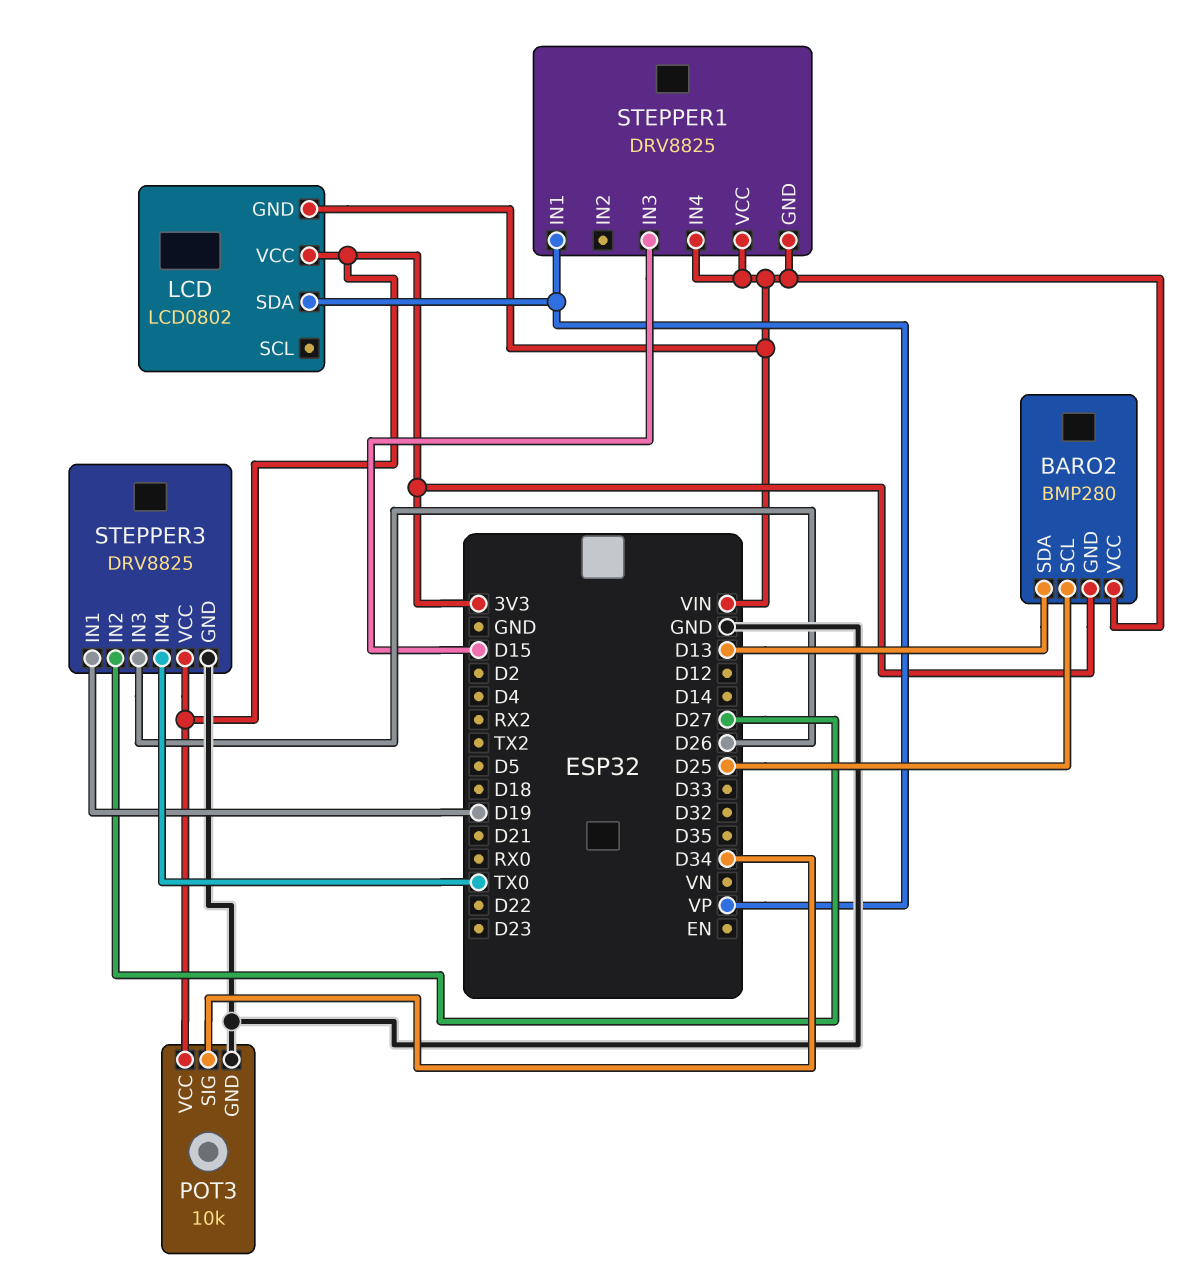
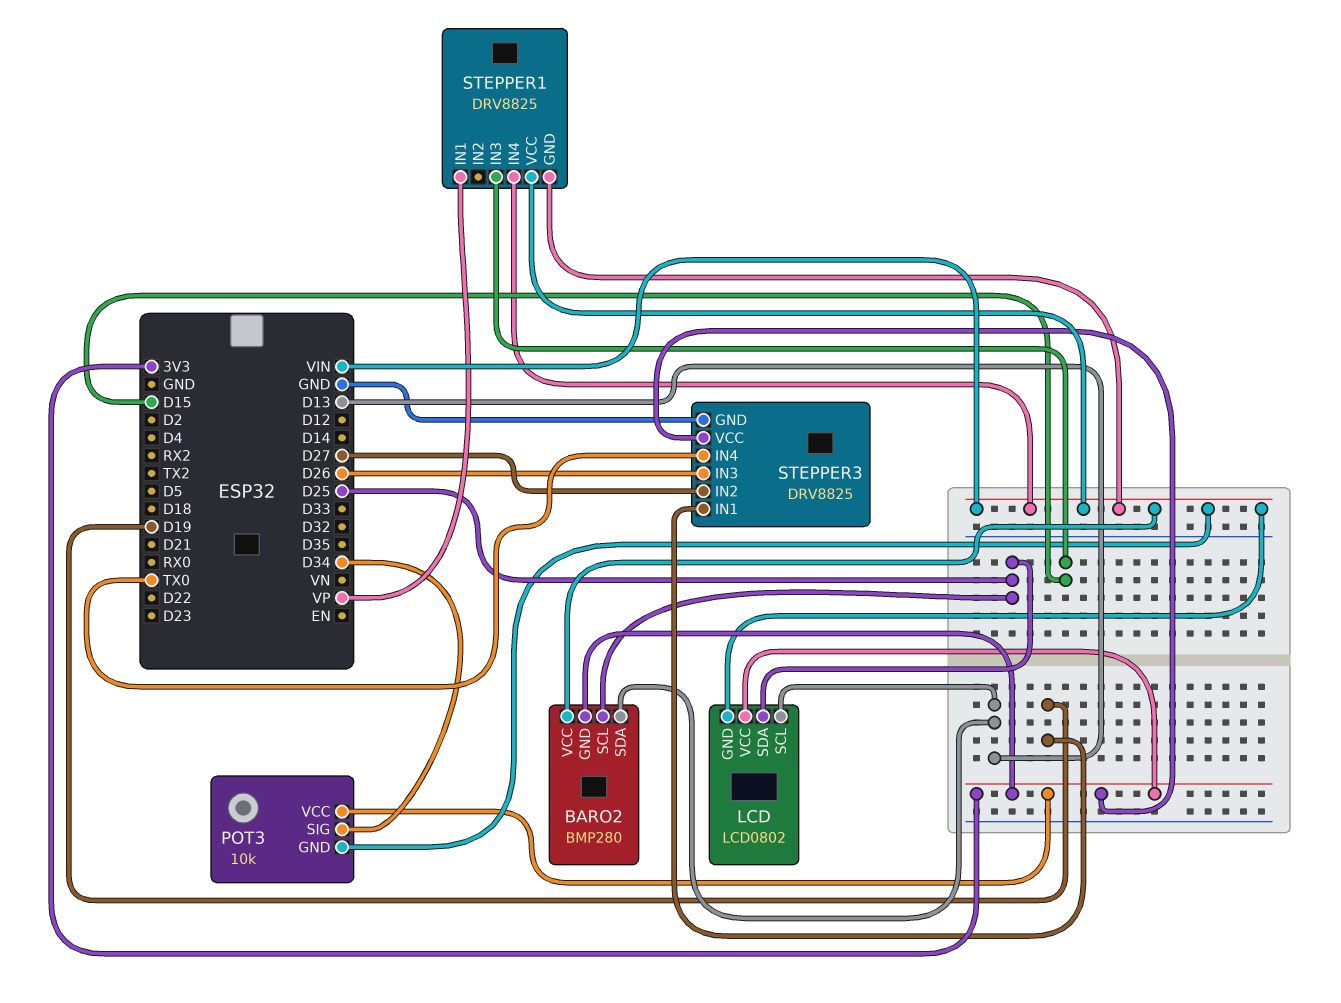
LCD pin SCL: none -> D13
LCD pin SDA: VP -> D25
POT3 pin GND: GND -> VIN

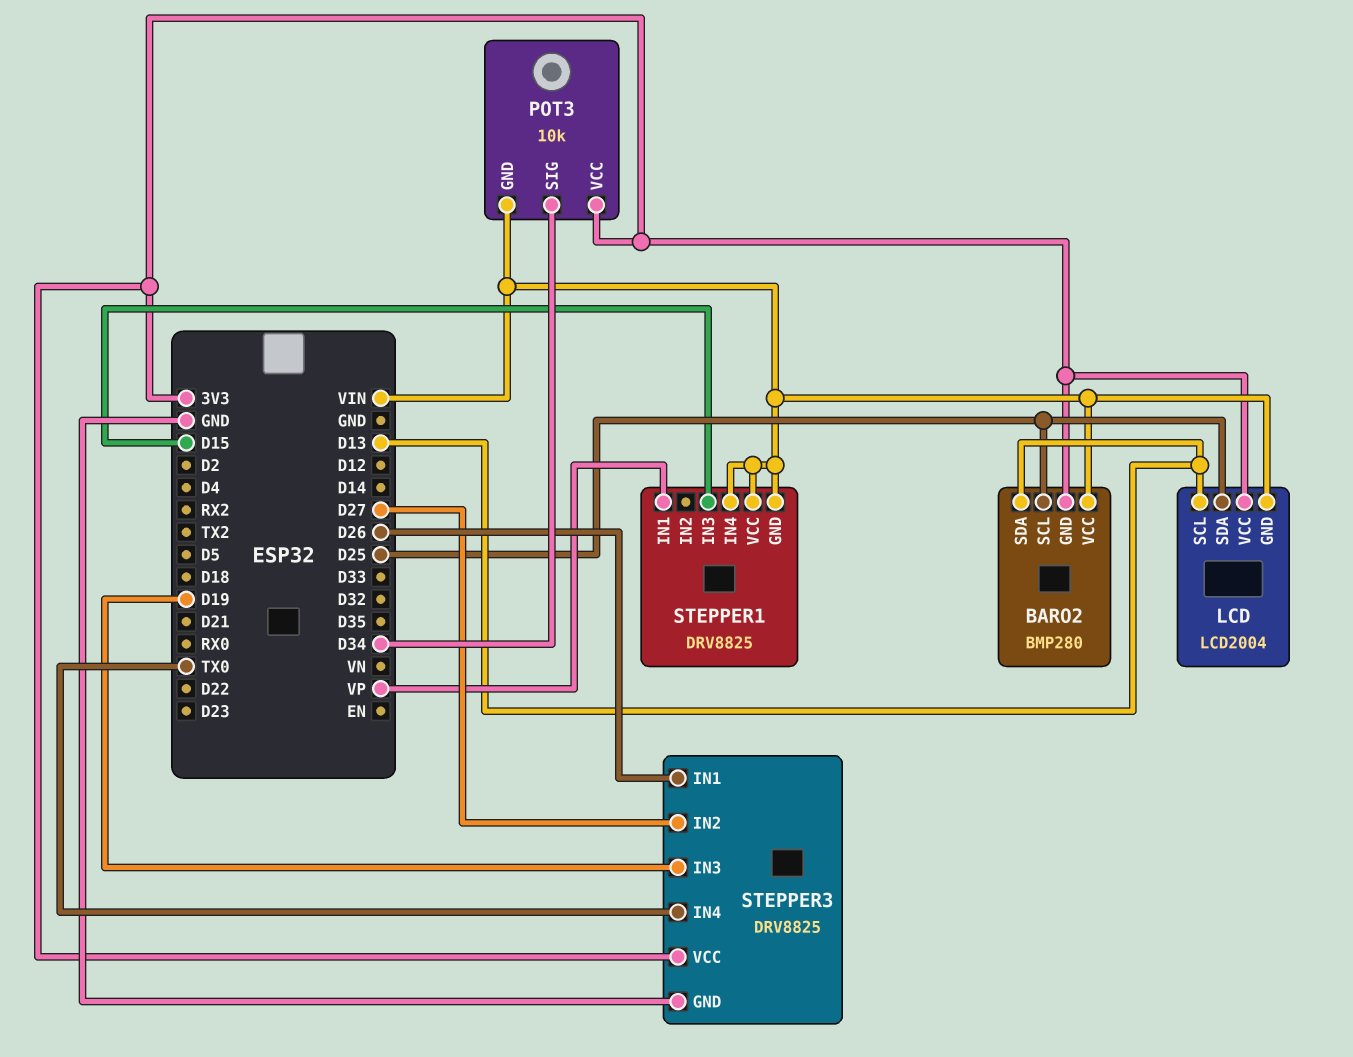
LCD: LCD0802 -> LCD2004
STEPPER3 pin IN1: D19 -> D26
STEPPER3 pin IN3: D26 -> D19

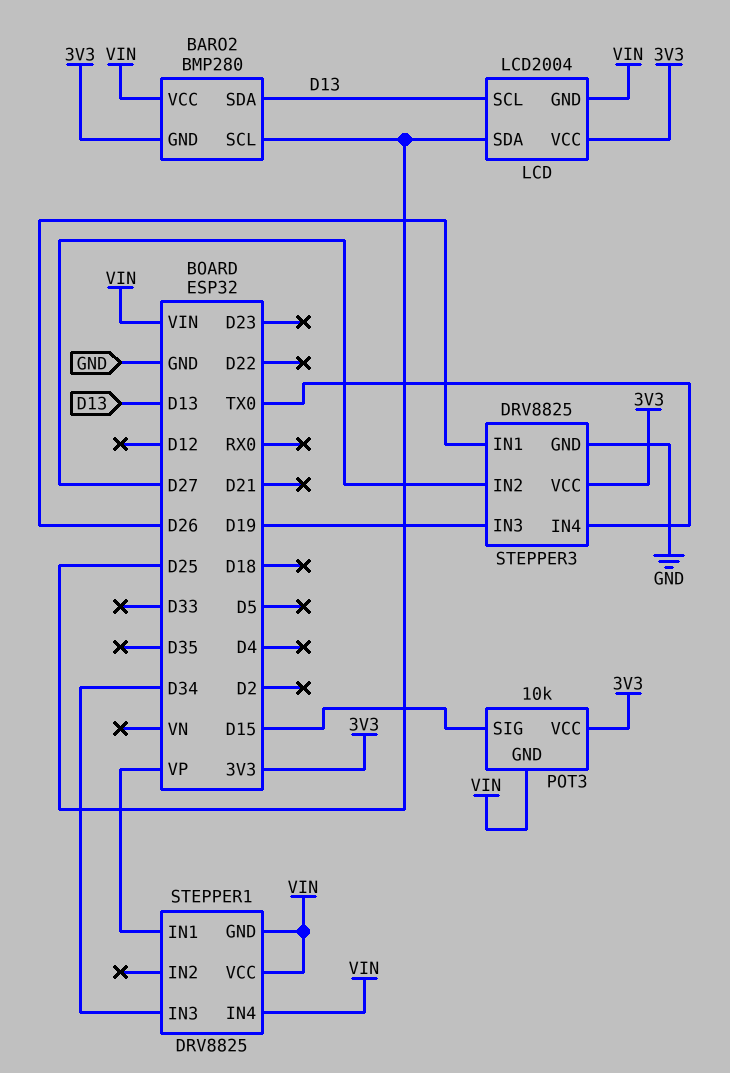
POT3 pin SIG: D34 -> D15
STEPPER1 pin IN3: D15 -> D34

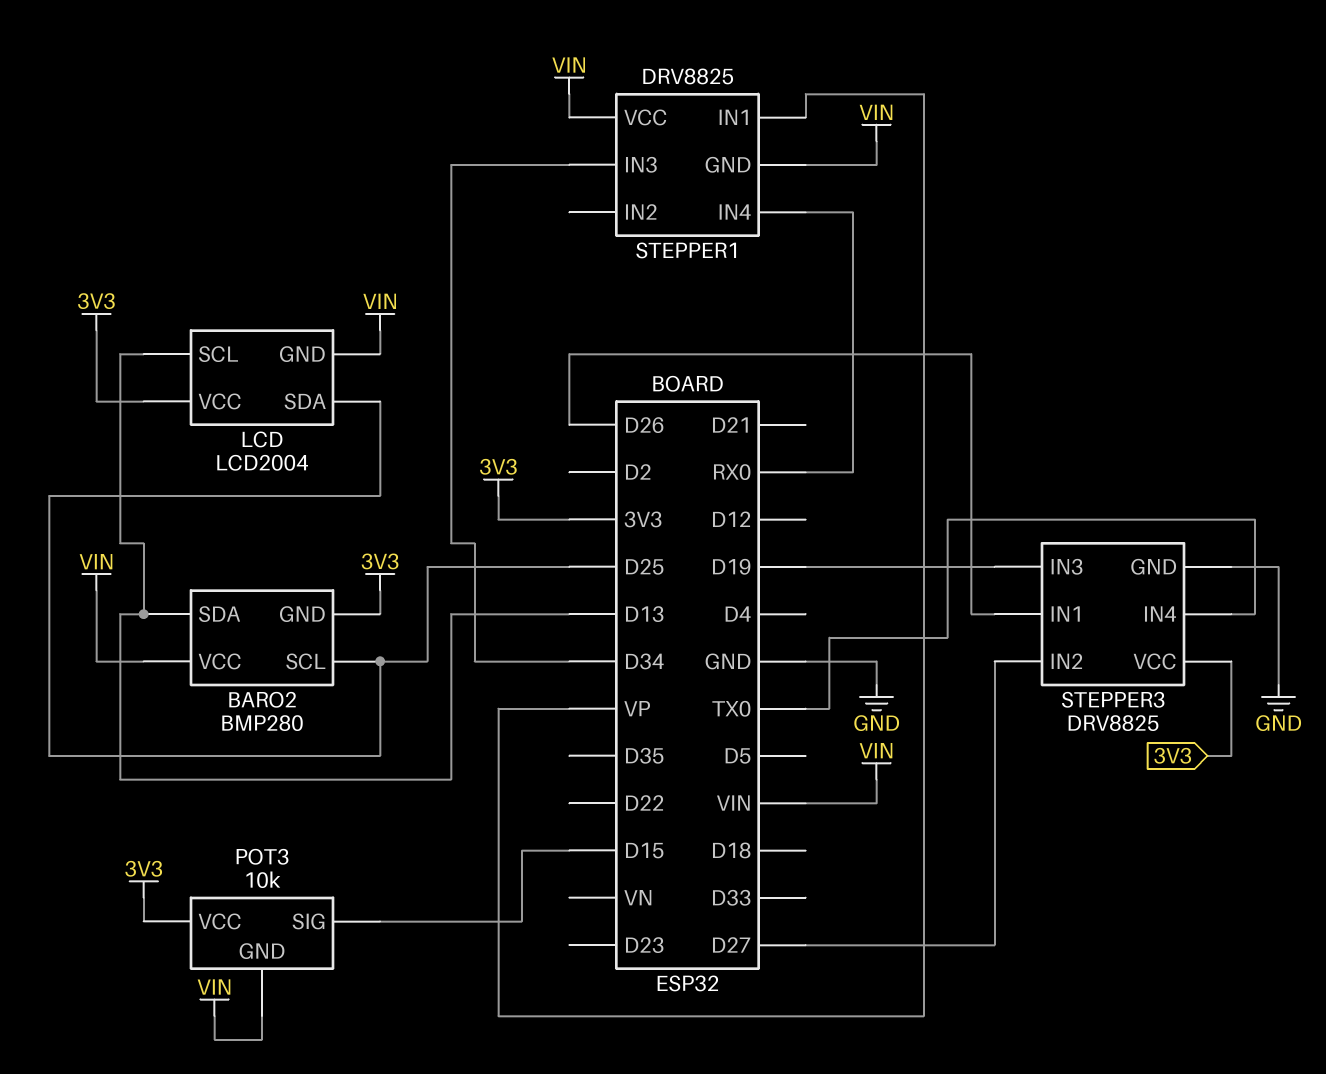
STEPPER1 pin IN4: VIN -> RX0

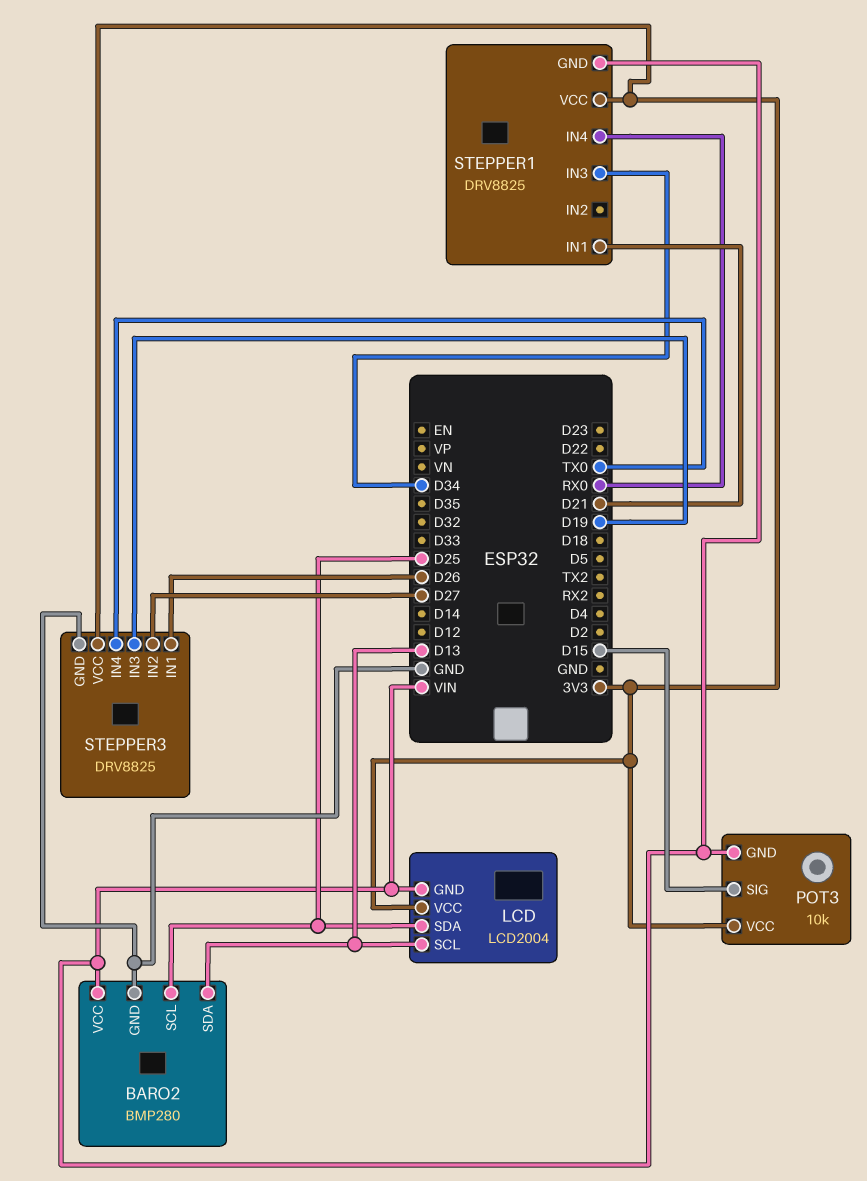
BARO2 pin GND: 3V3 -> GND
STEPPER1 pin IN1: VP -> D21
STEPPER1 pin VCC: VIN -> 3V3

